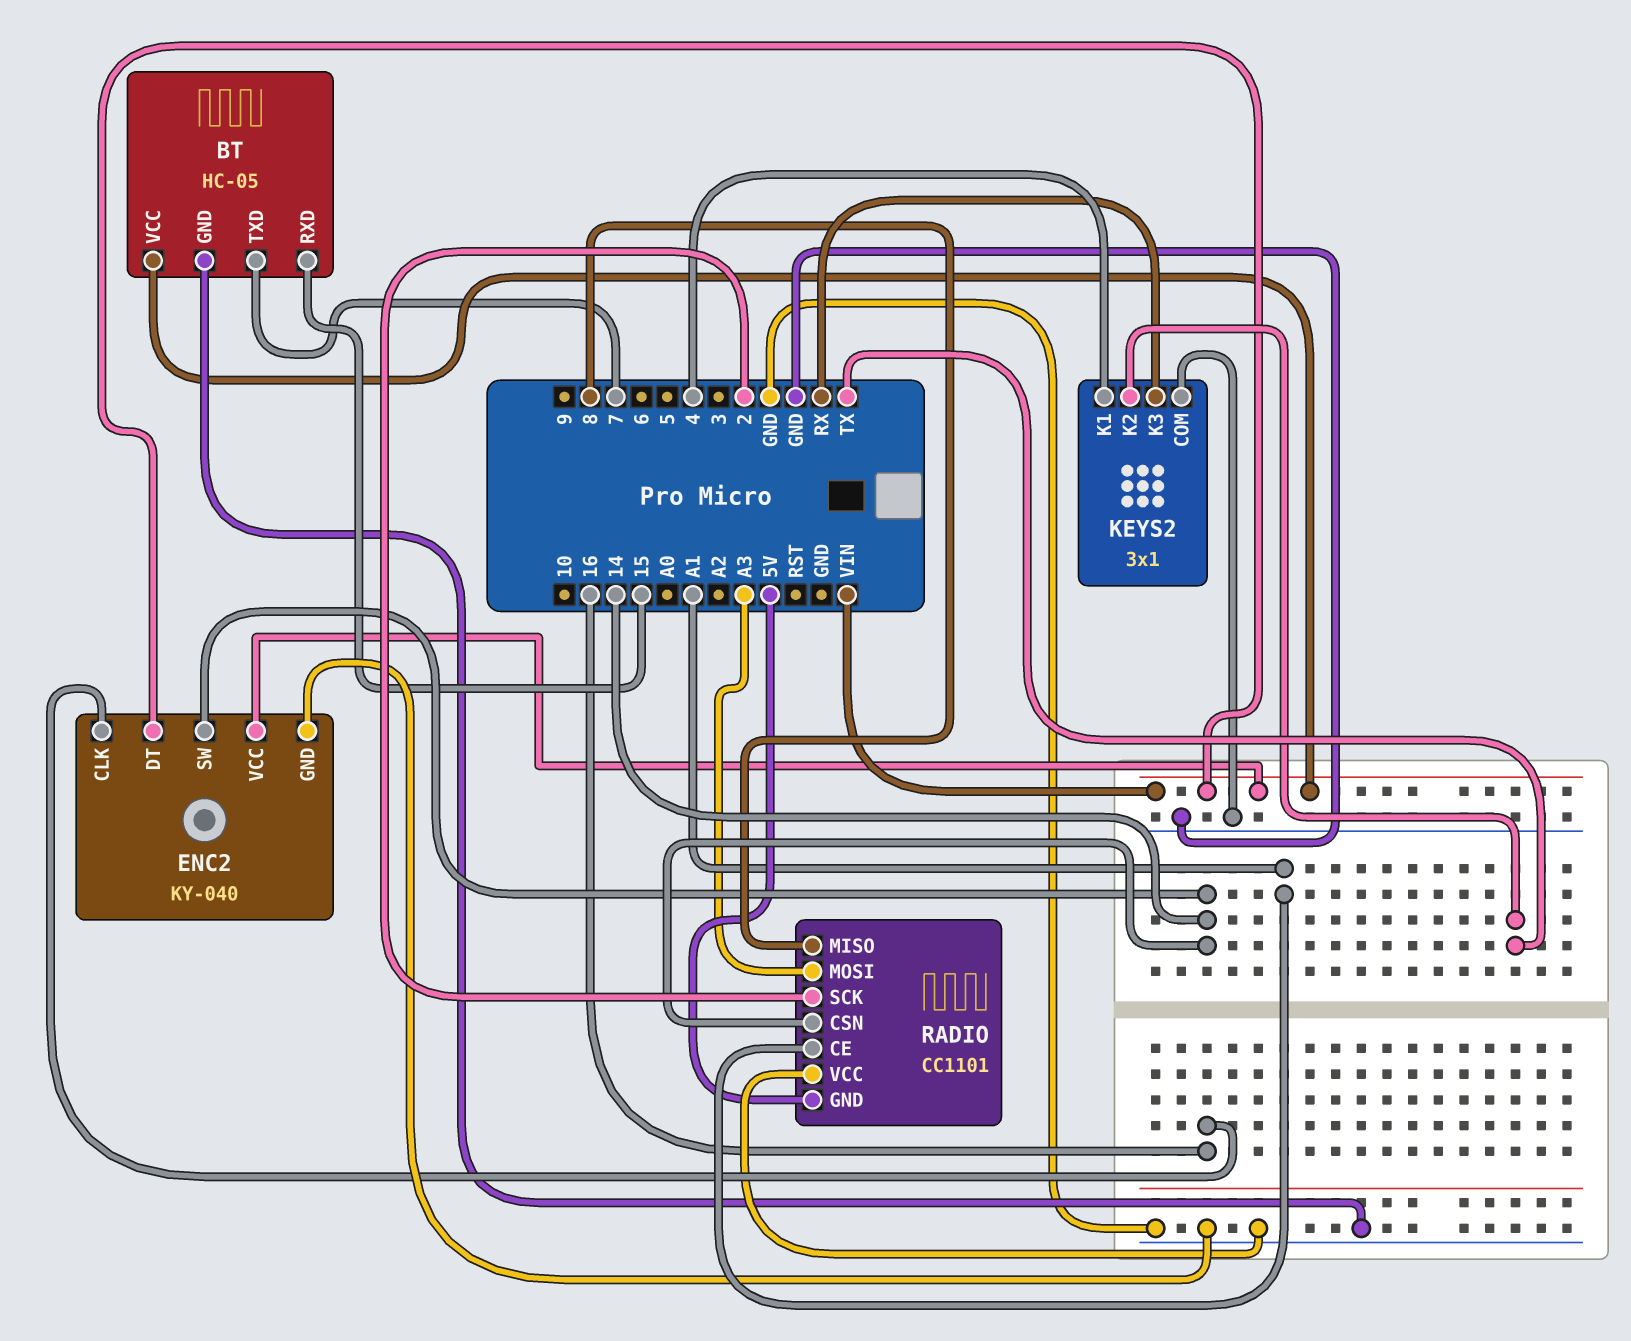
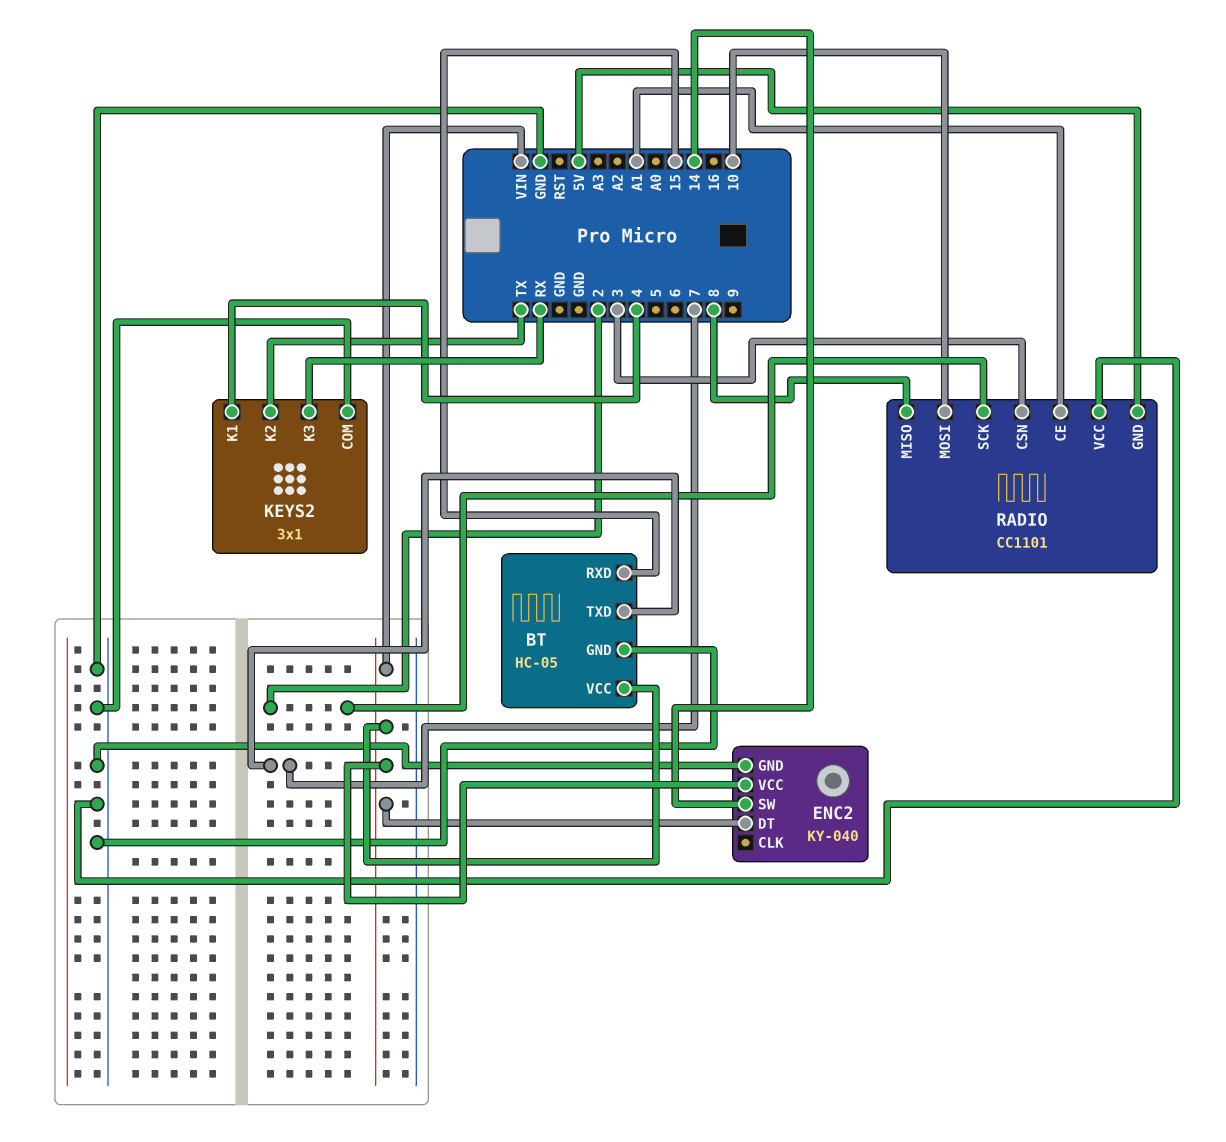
ENC2 pin CLK: 16 -> none
RADIO pin CSN: 14 -> 3
RADIO pin MOSI: A3 -> 10

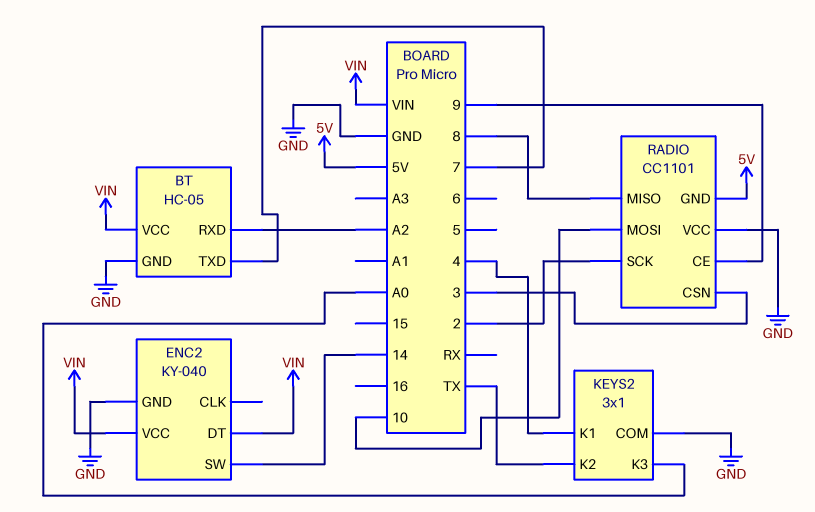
BT pin RXD: 15 -> A2
KEYS2 pin K3: RX -> A0
RADIO pin CE: A1 -> 9

